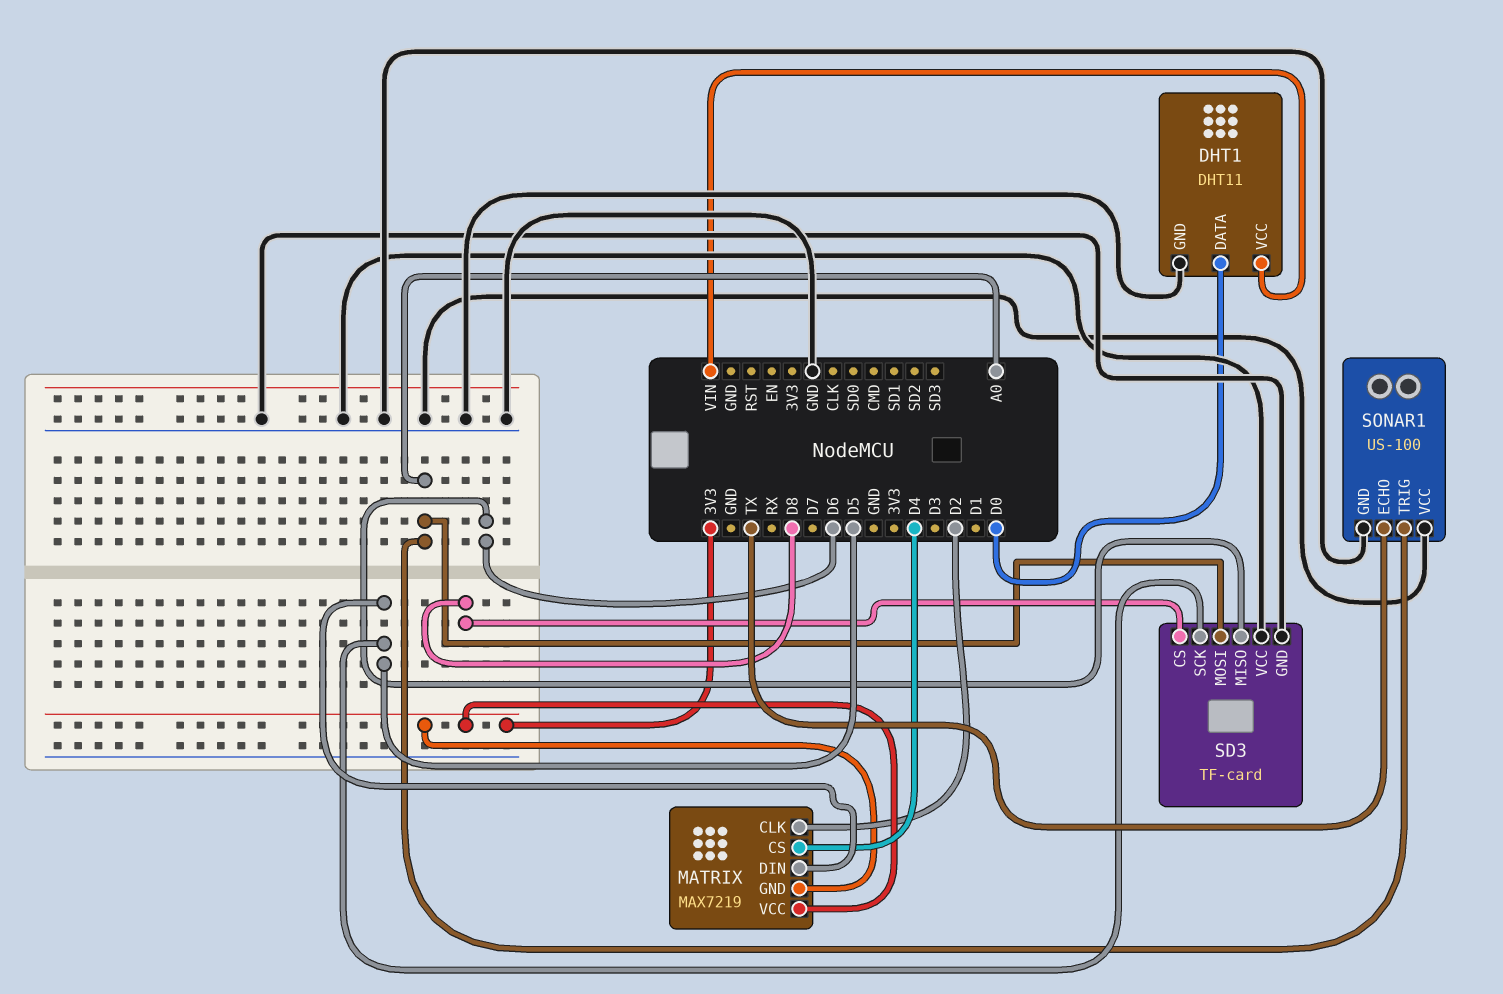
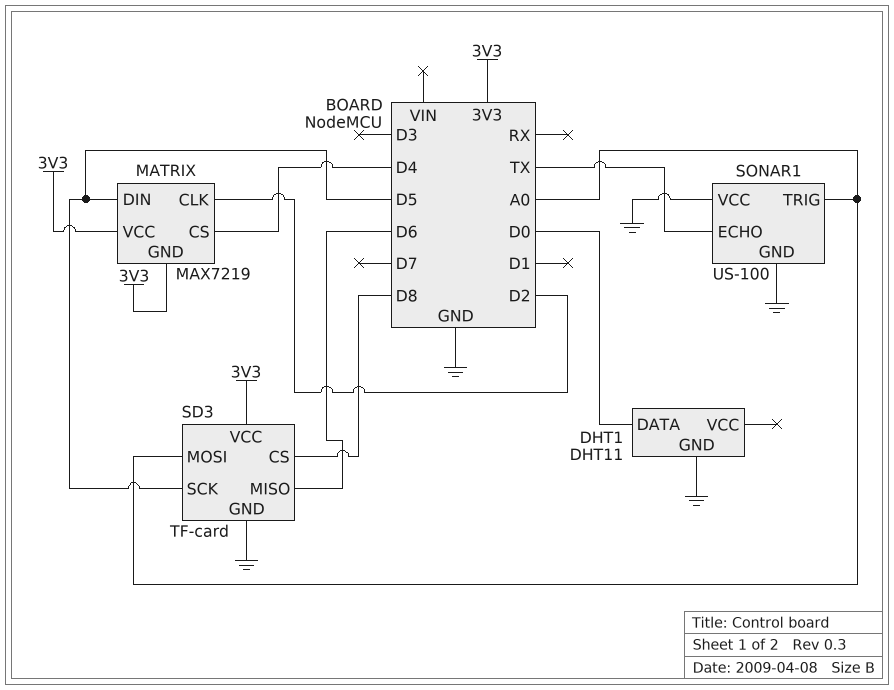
DHT1 pin VCC: VIN -> none
SD3 pin VCC: GND -> 3V3

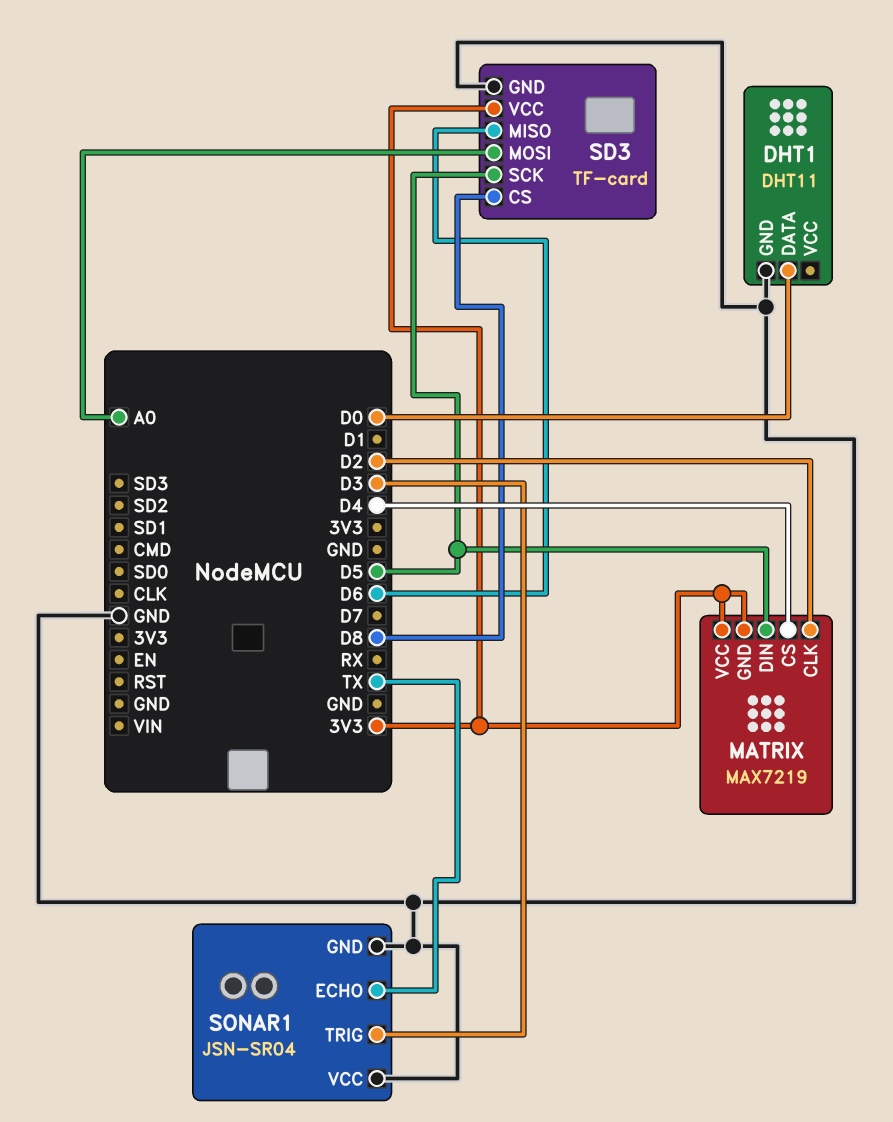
SONAR1: US-100 -> JSN-SR04
SONAR1 pin TRIG: A0 -> D3

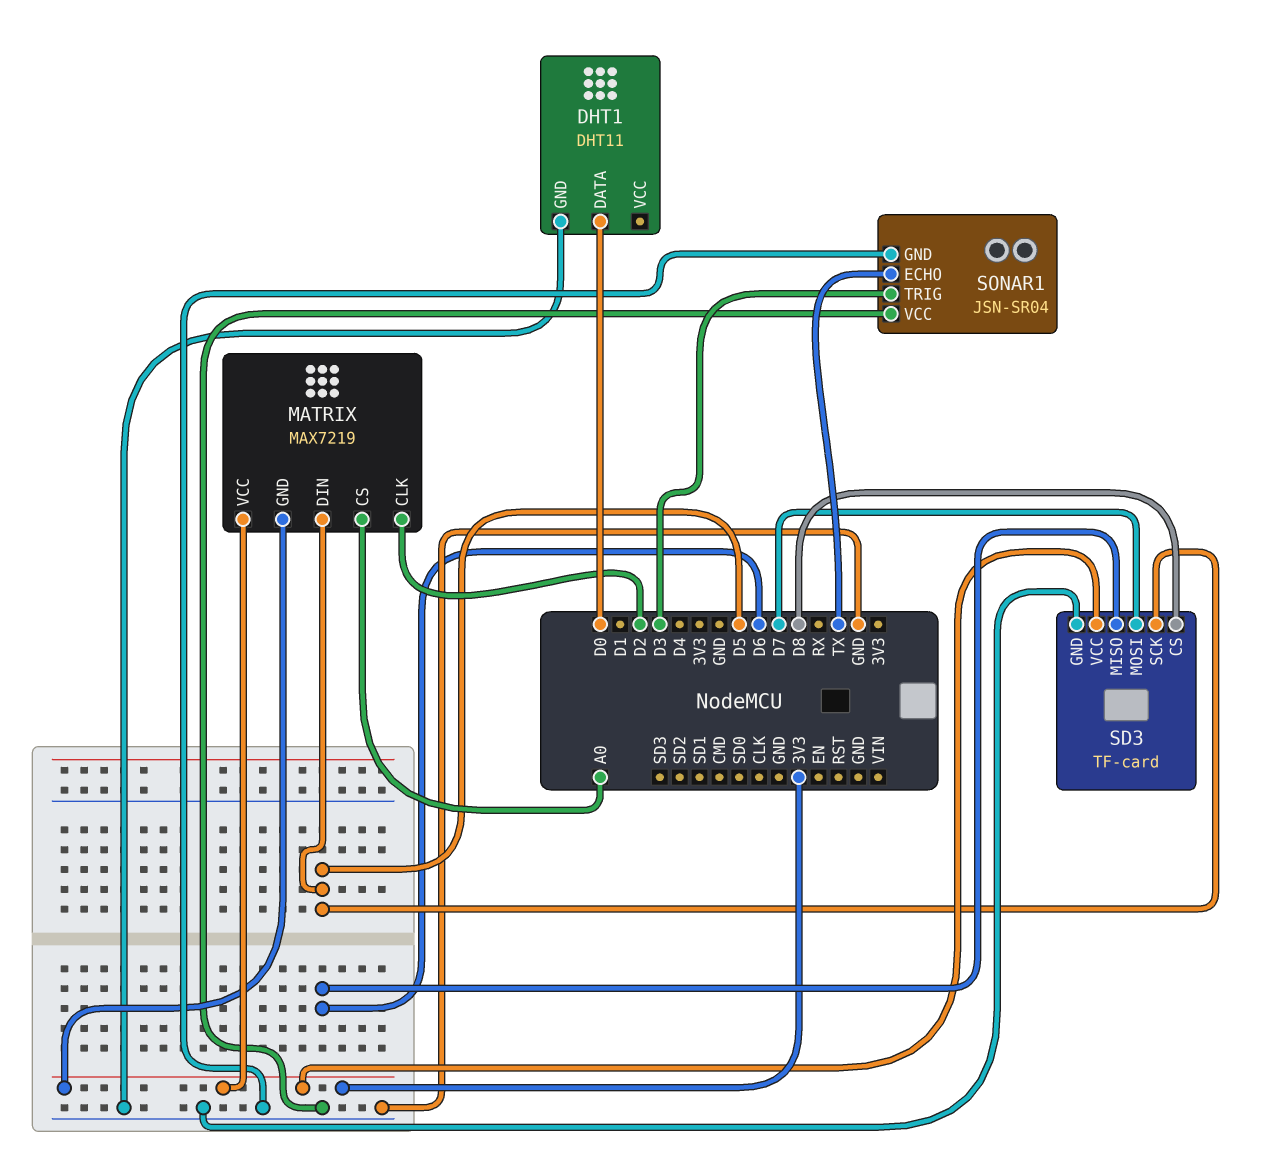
MATRIX pin CS: D4 -> A0
SD3 pin MOSI: A0 -> D7

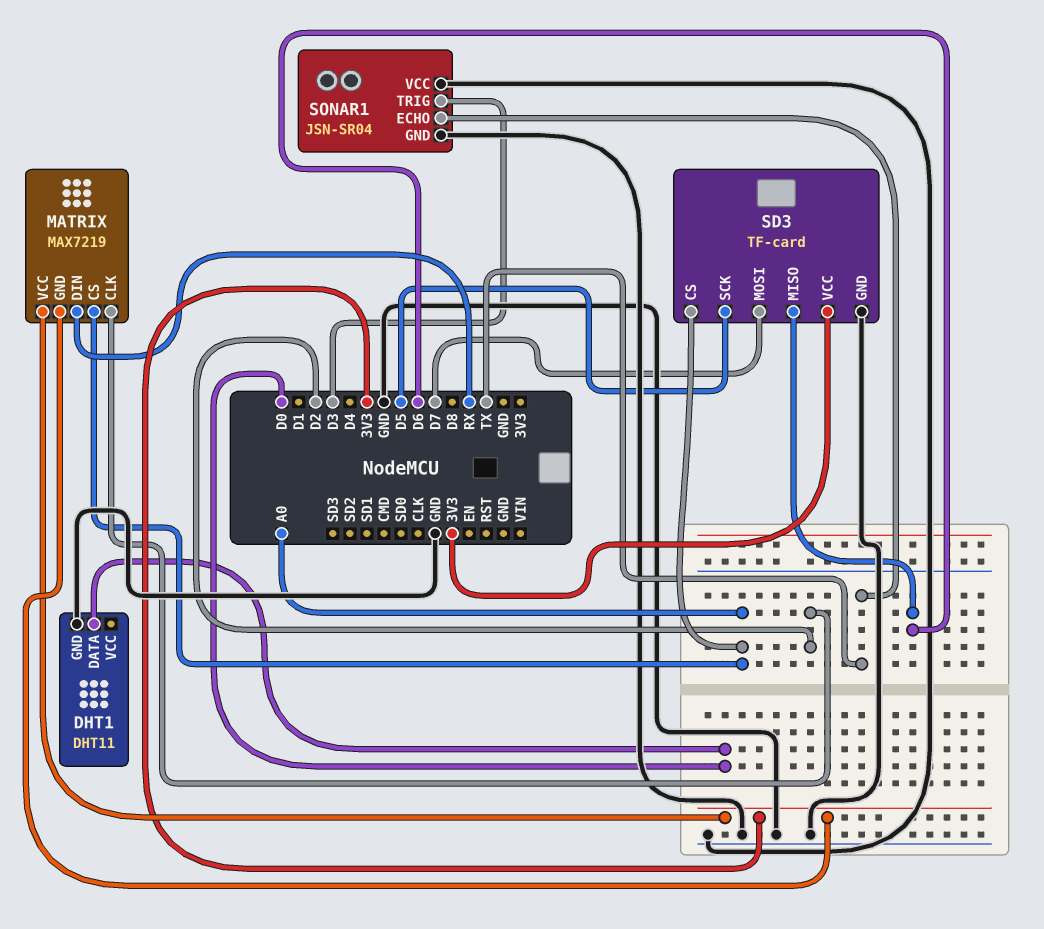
MATRIX pin DIN: D5 -> RX
SD3 pin CS: D8 -> A0

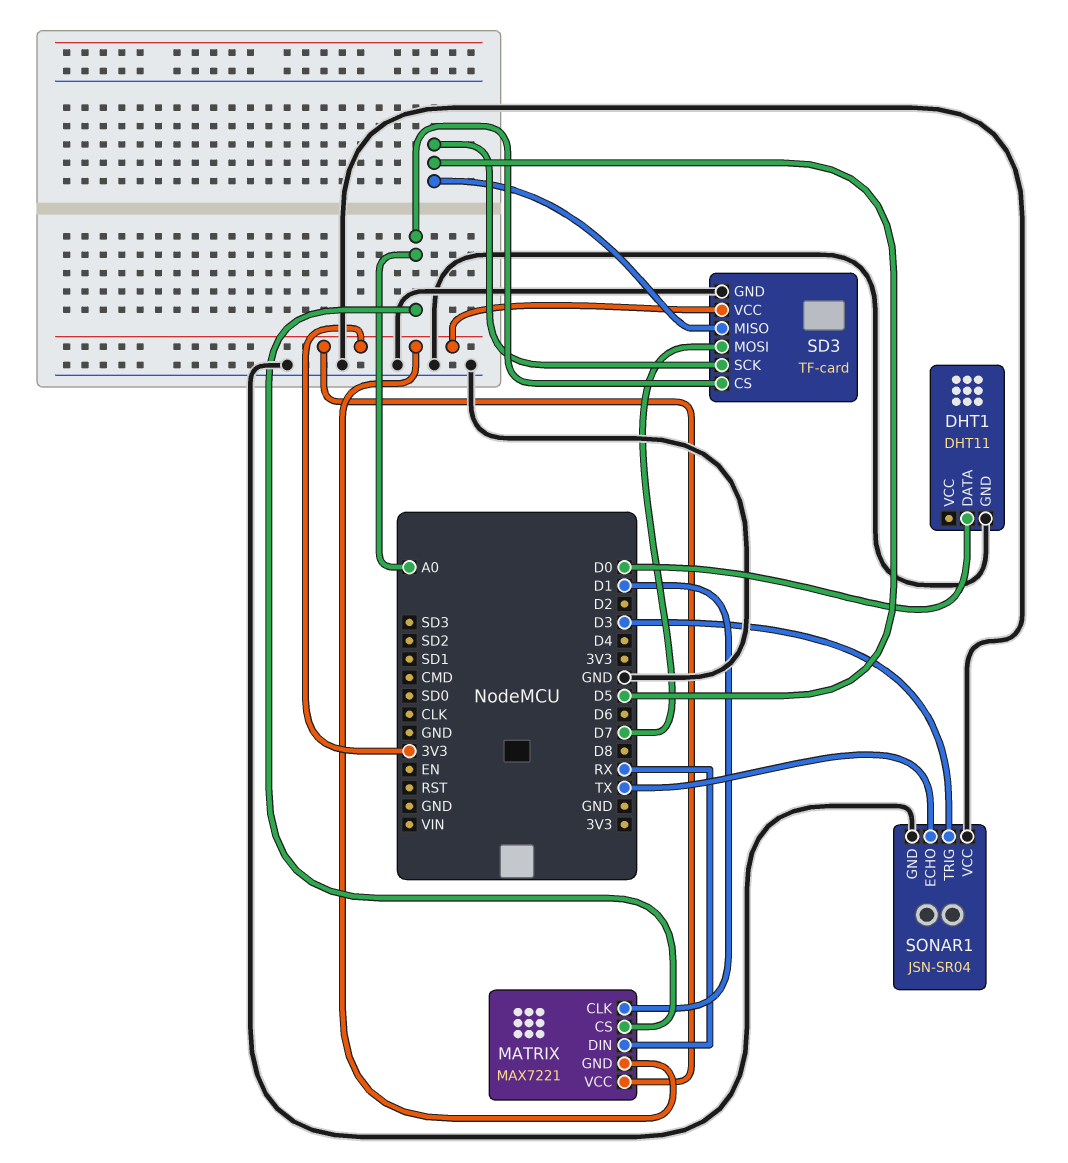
MATRIX: MAX7219 -> MAX7221
MATRIX pin CLK: D2 -> D1
SD3 pin MISO: D6 -> D5

